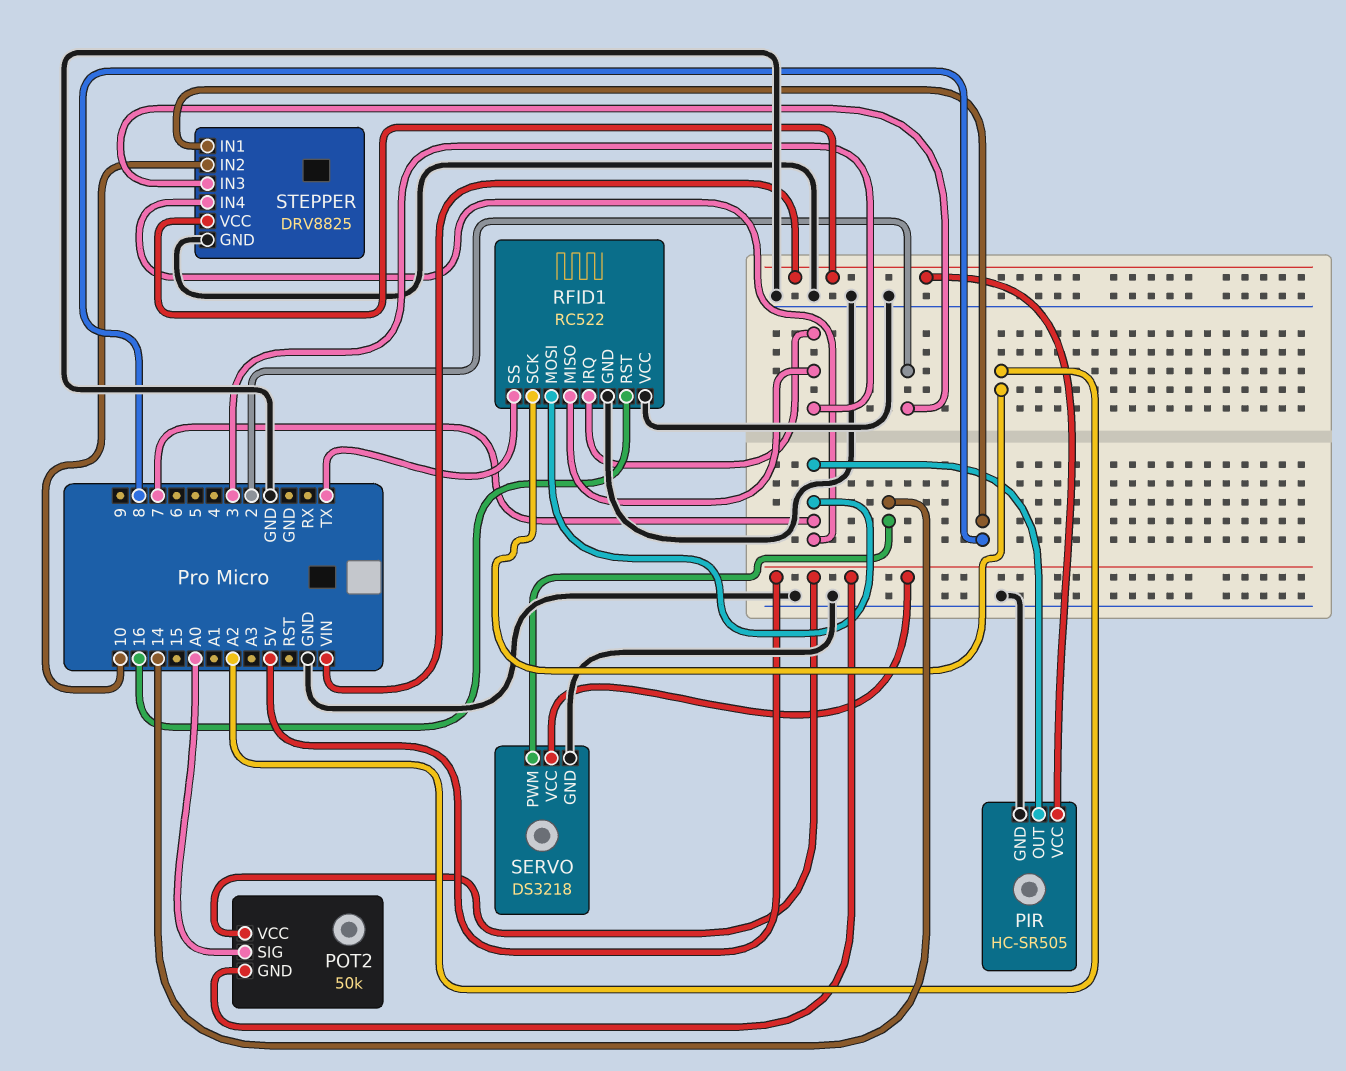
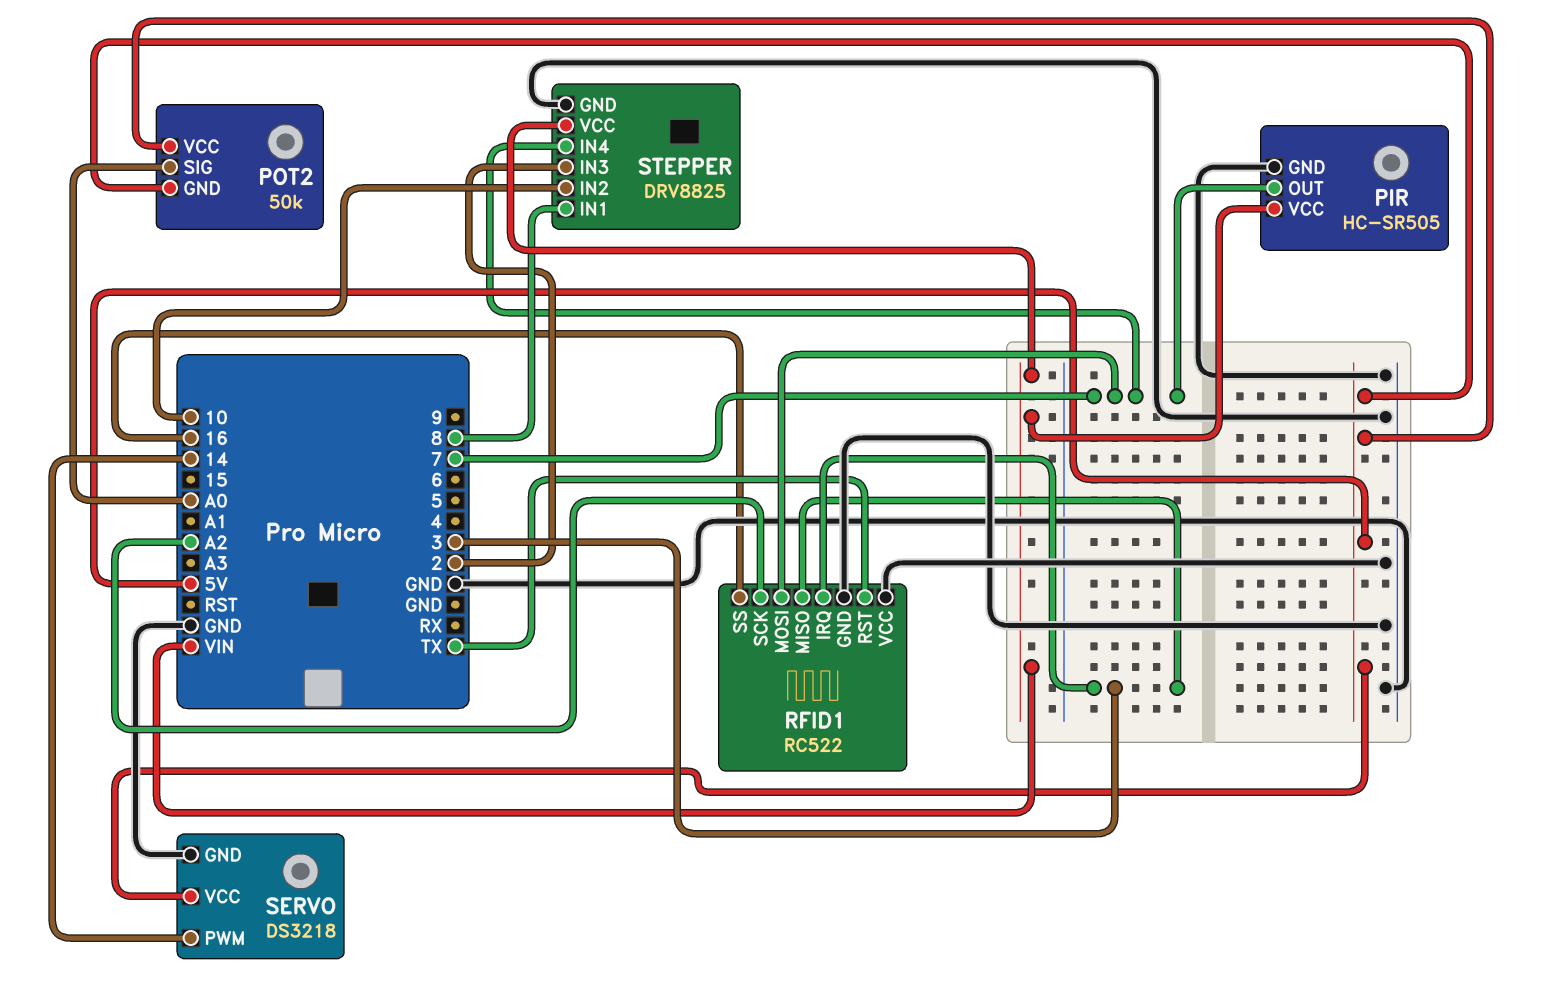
RFID1 pin RST: 16 -> TX
RFID1 pin SS: TX -> 16

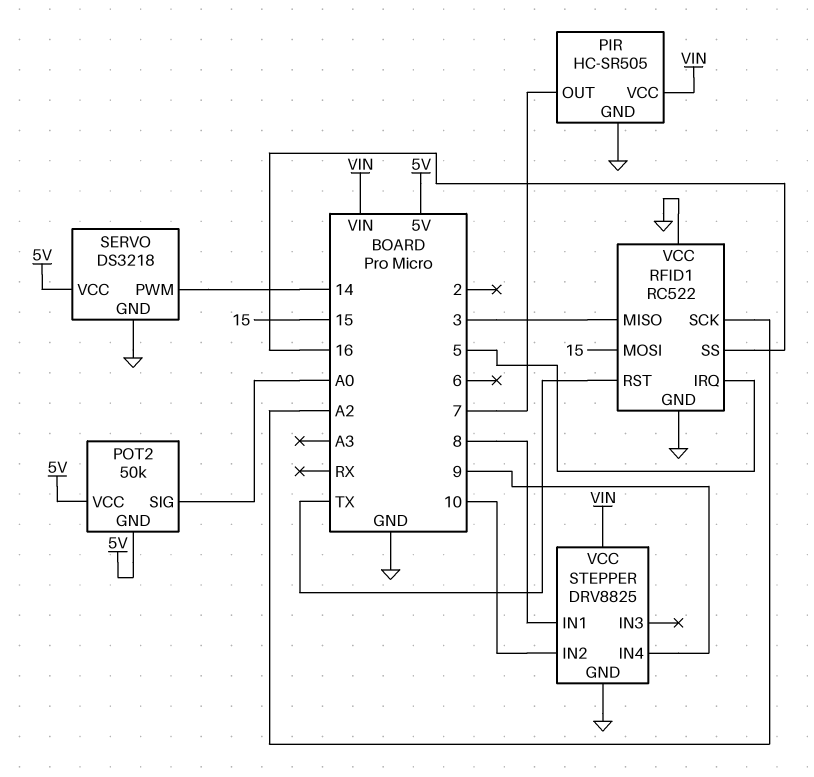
RFID1 pin IRQ: 3 -> 5
RFID1 pin MOSI: 7 -> 15
STEPPER pin IN3: 2 -> none
STEPPER pin IN4: 7 -> 9

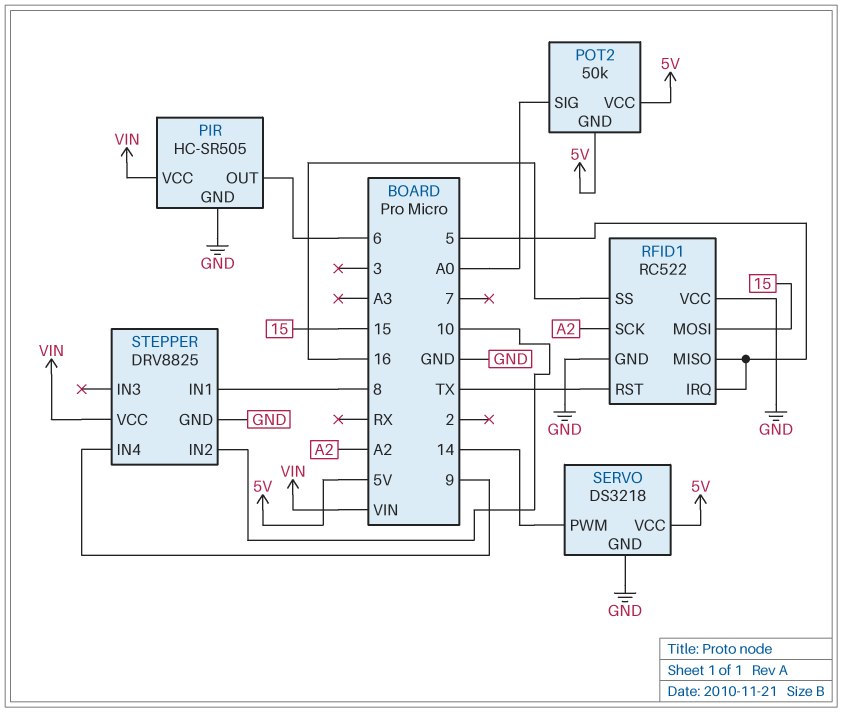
PIR pin OUT: 7 -> 6
RFID1 pin MISO: 3 -> 5

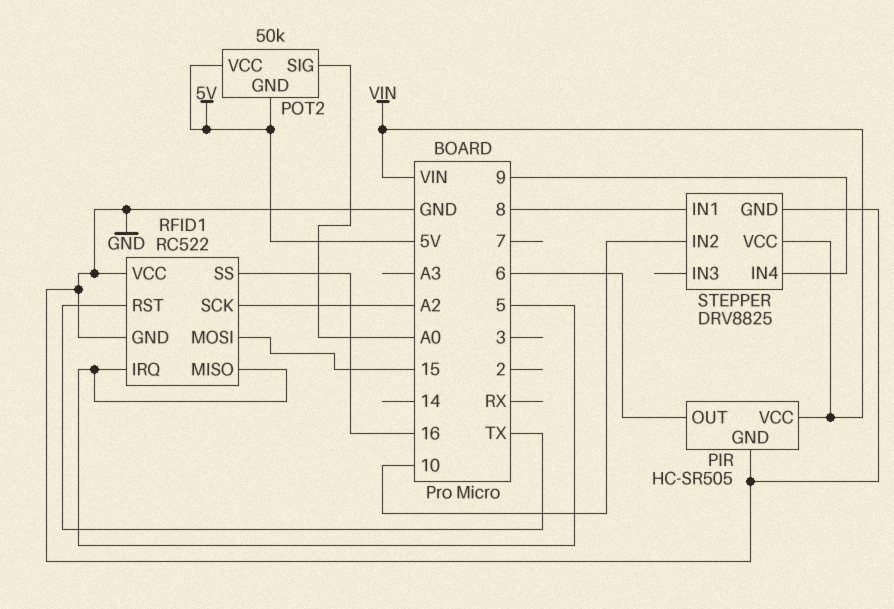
SERVO: DS3218 -> none
SERVO pin GND: GND -> none
SERVO pin PWM: 14 -> none
SERVO pin VCC: 5V -> none

